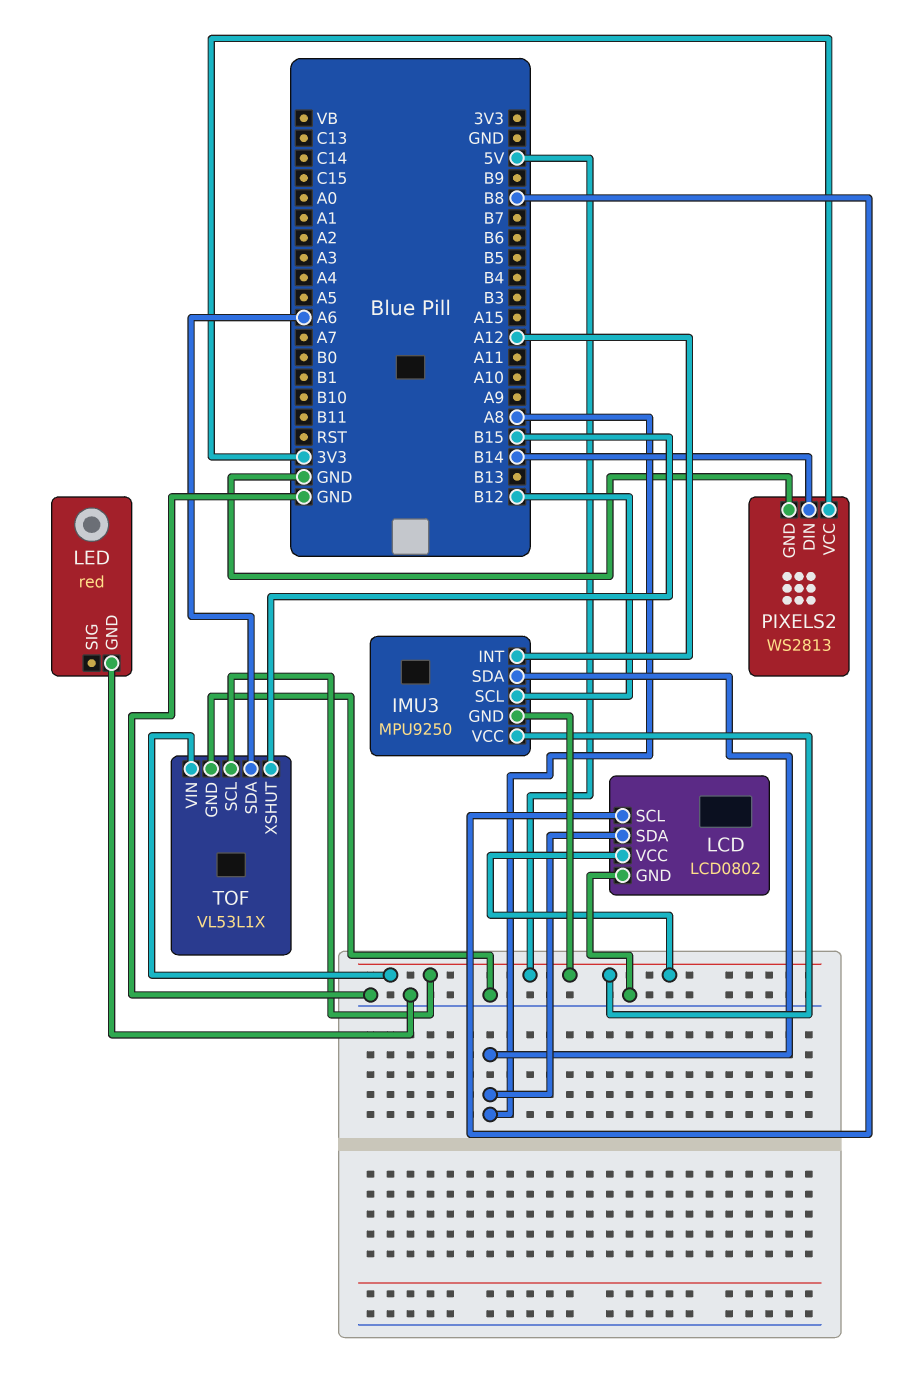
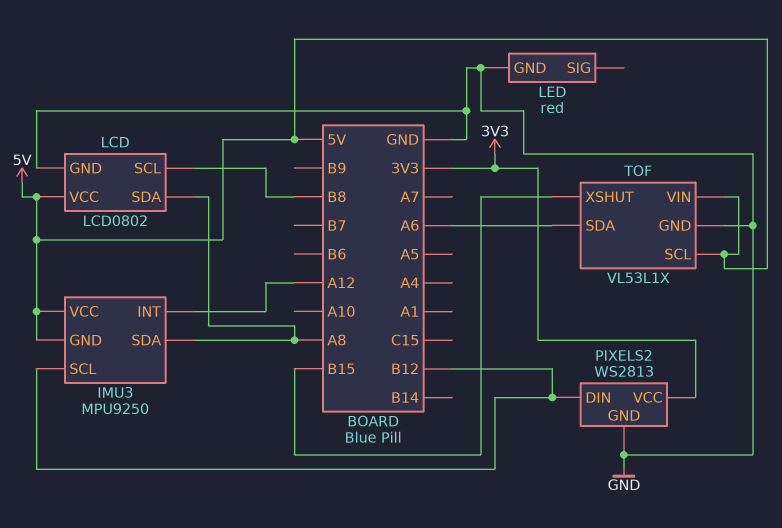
PIXELS2 pin DIN: B14 -> B12

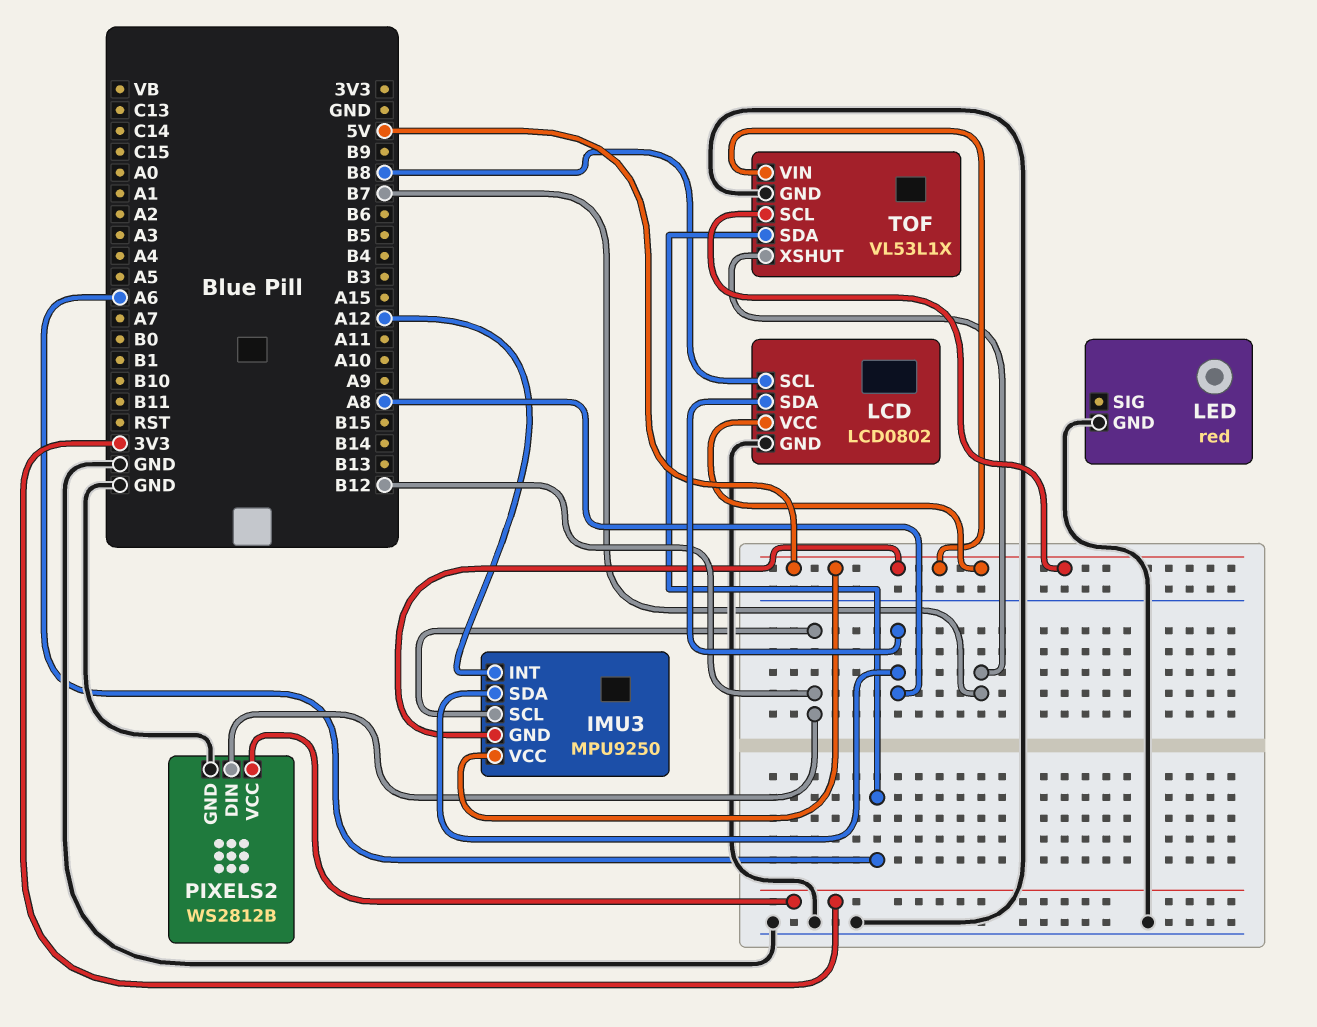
PIXELS2: WS2813 -> WS2812B
TOF pin XSHUT: B15 -> B7

